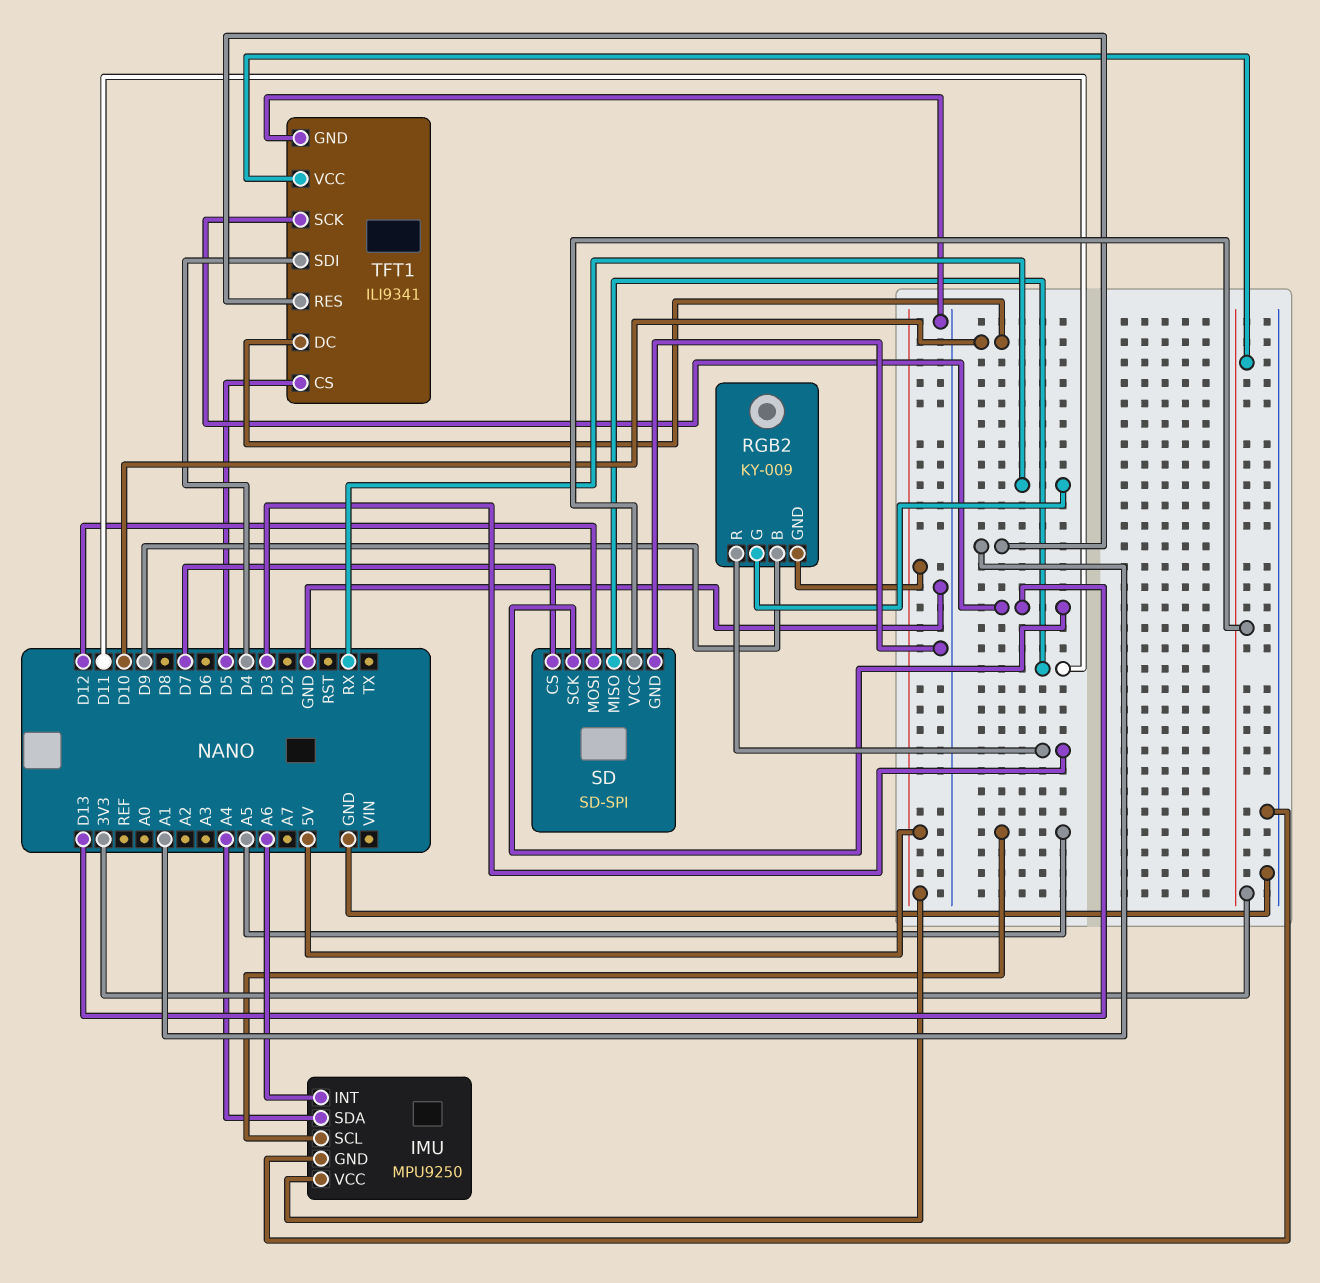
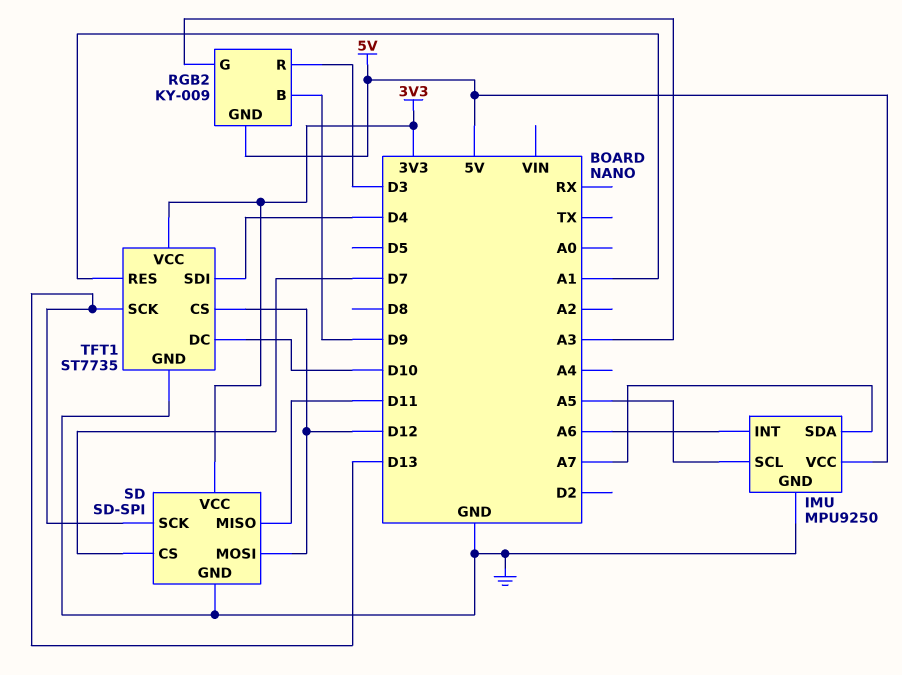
IMU pin SDA: A4 -> A7
RGB2 pin G: RX -> A3
TFT1: ILI9341 -> ST7735
TFT1 pin CS: D5 -> D12

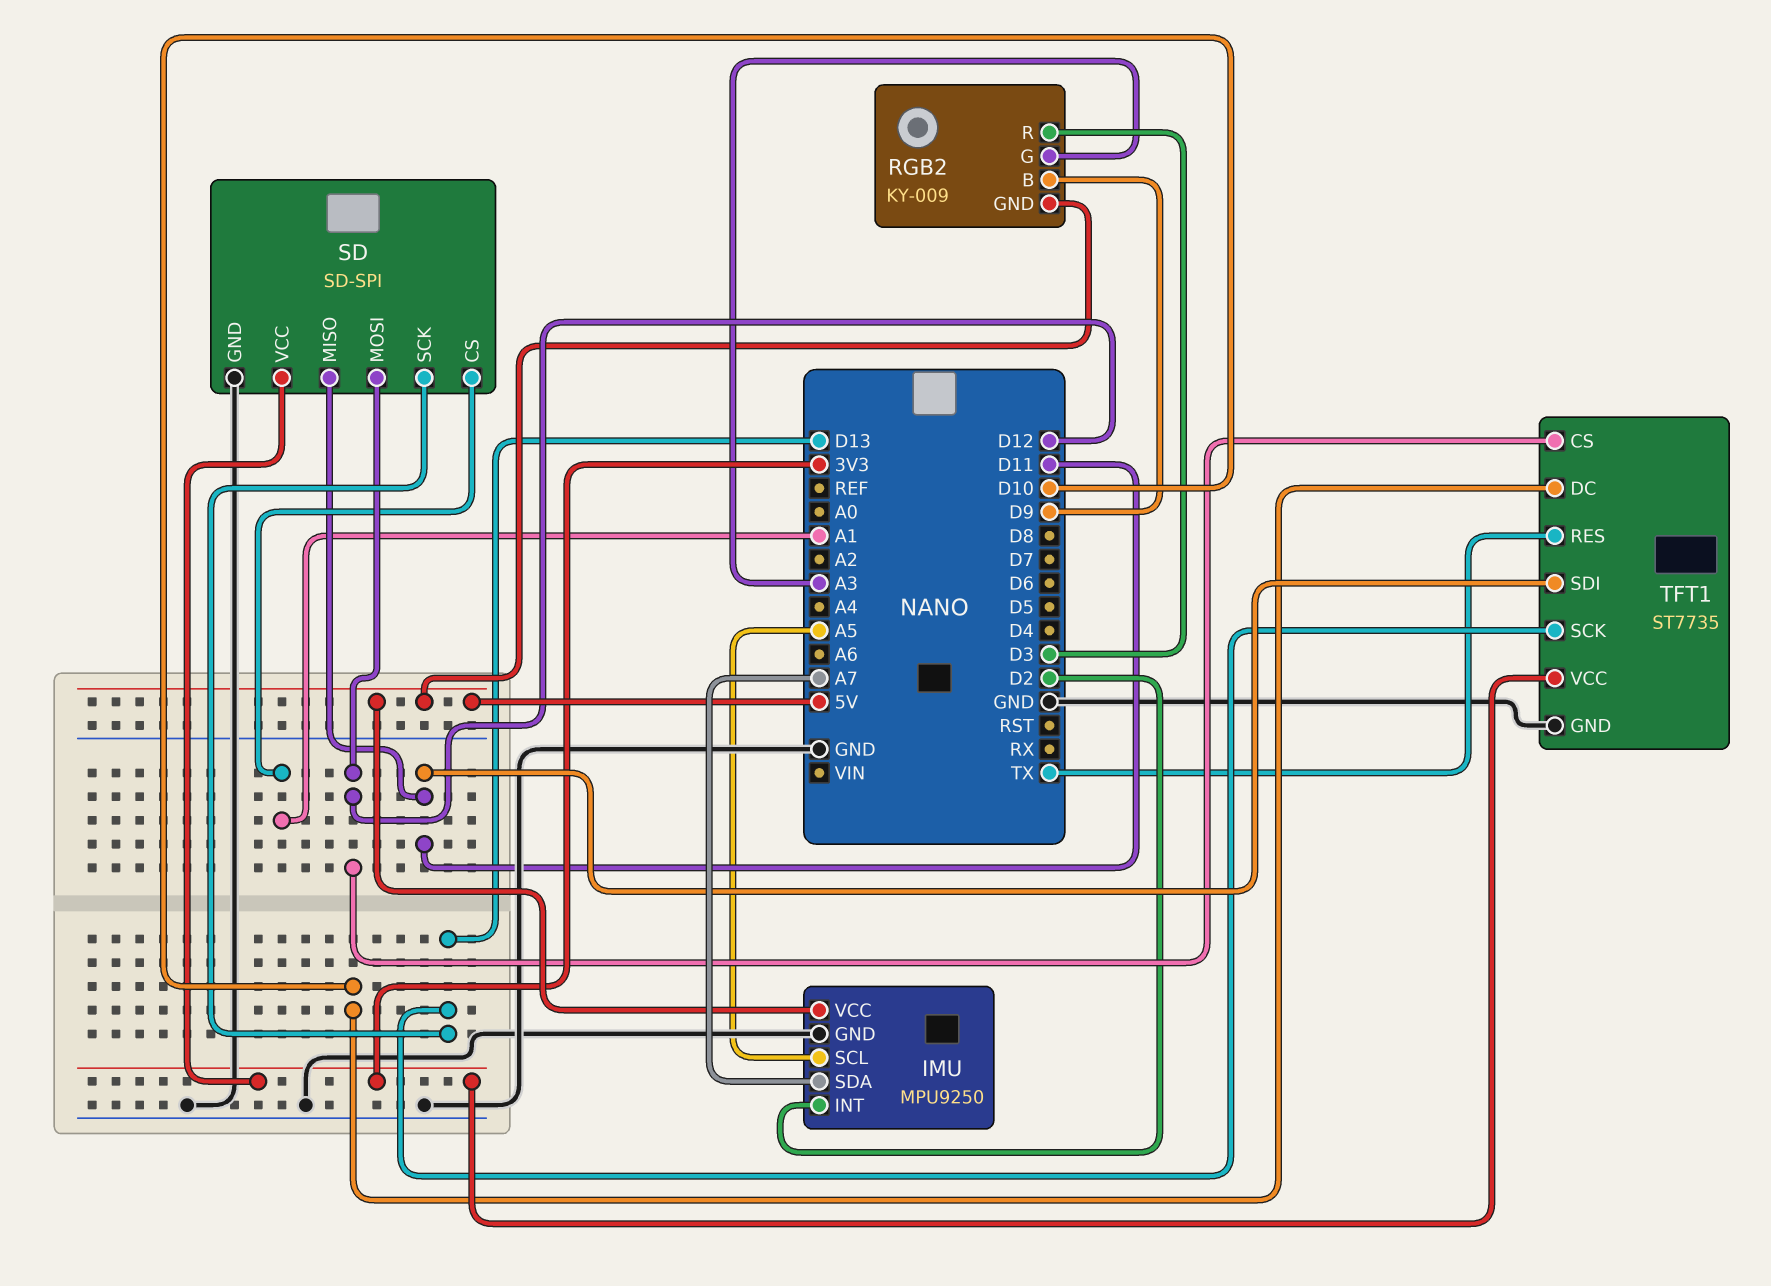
IMU pin INT: A6 -> D2
SD pin CS: D7 -> A1
TFT1 pin RES: A1 -> TX
TFT1 pin SDI: D4 -> D11

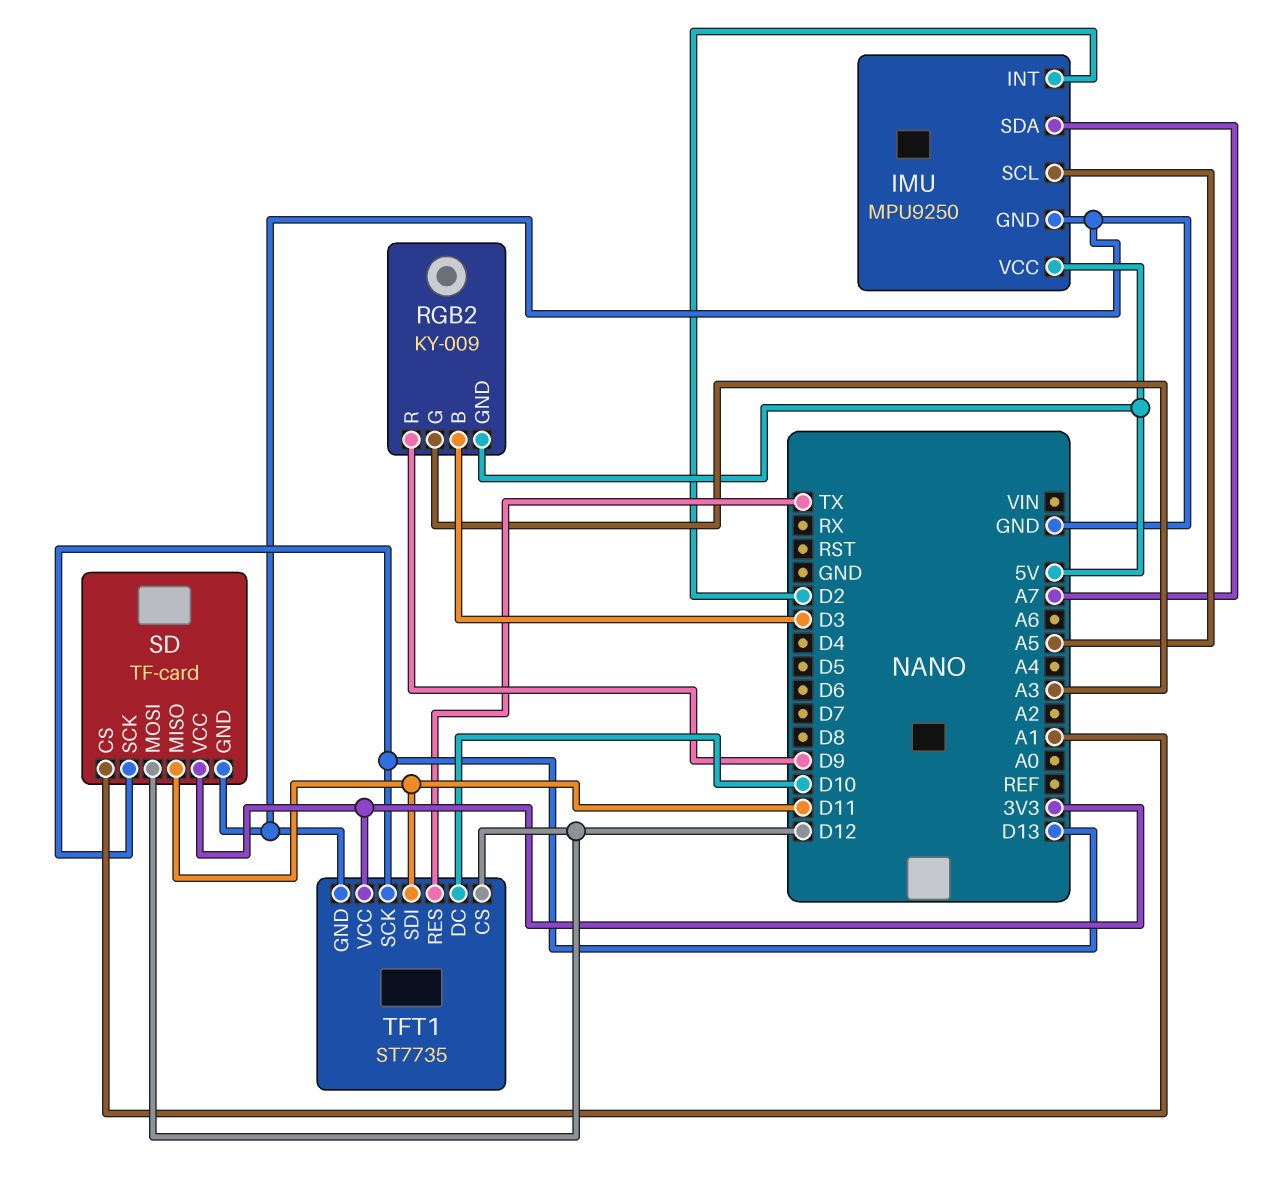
RGB2 pin B: D9 -> D3
RGB2 pin R: D3 -> D9
SD: SD-SPI -> TF-card

